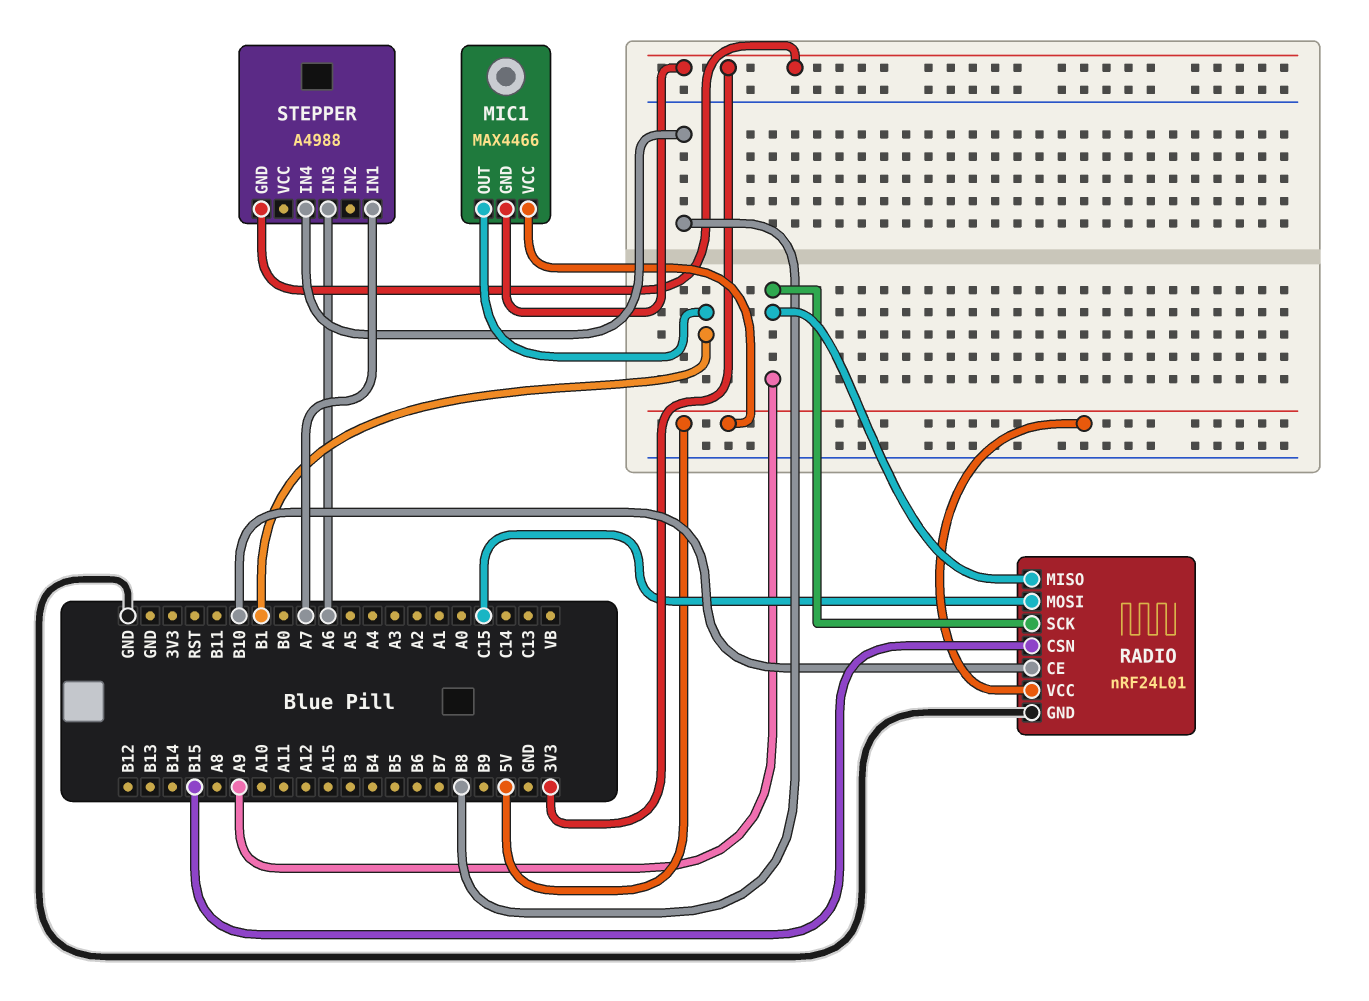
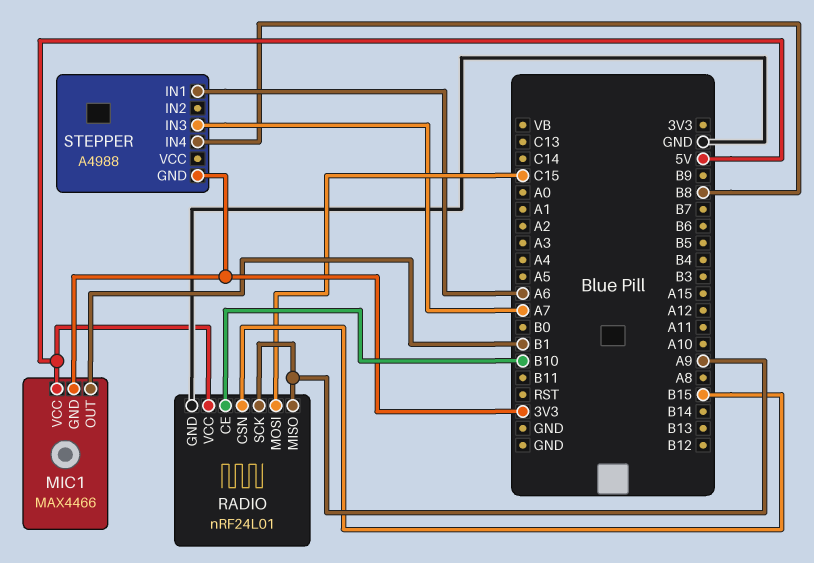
STEPPER pin IN1: A7 -> A6
STEPPER pin IN3: A6 -> A7

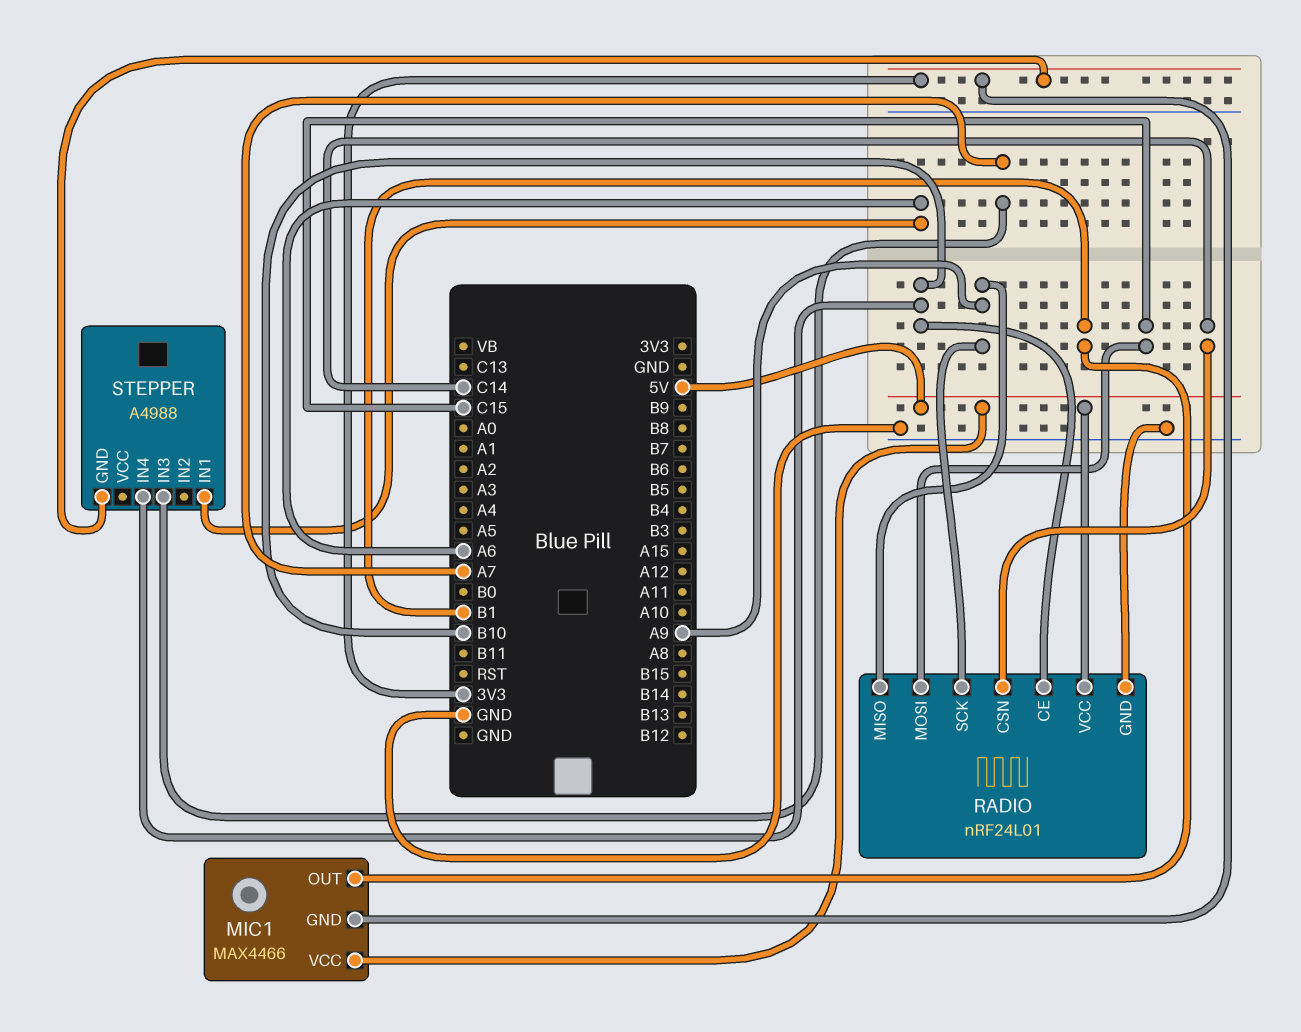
RADIO pin CSN: B15 -> C14
STEPPER pin IN4: B8 -> B10

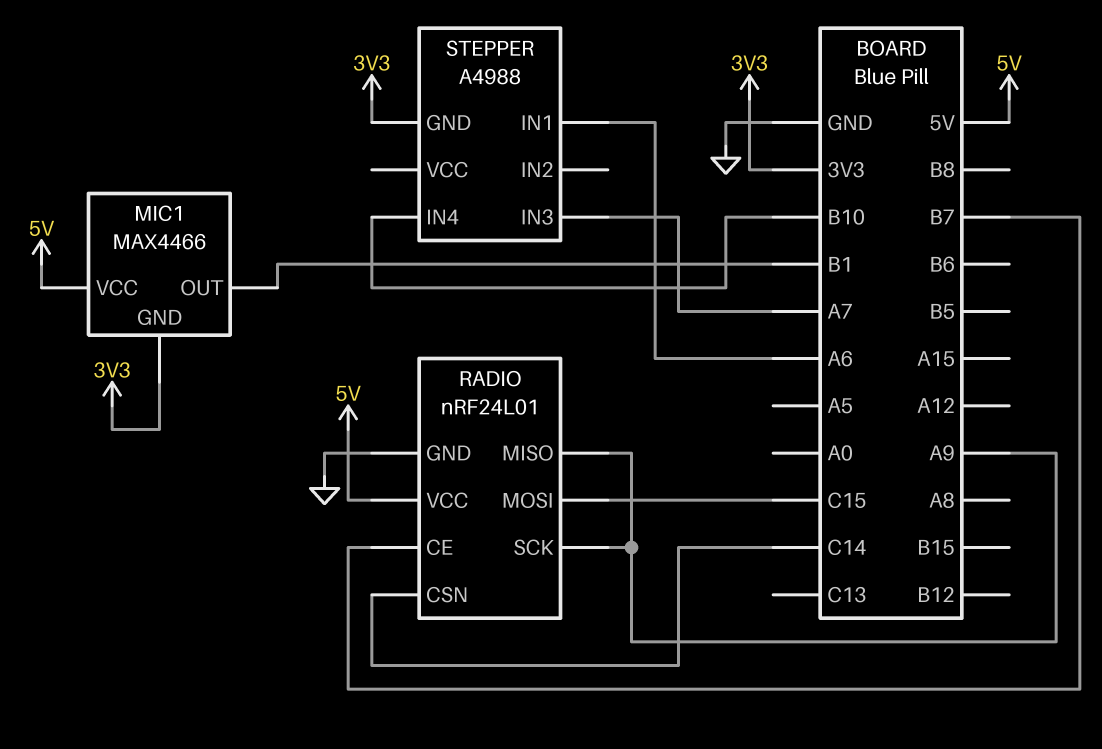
RADIO pin CE: B10 -> B7

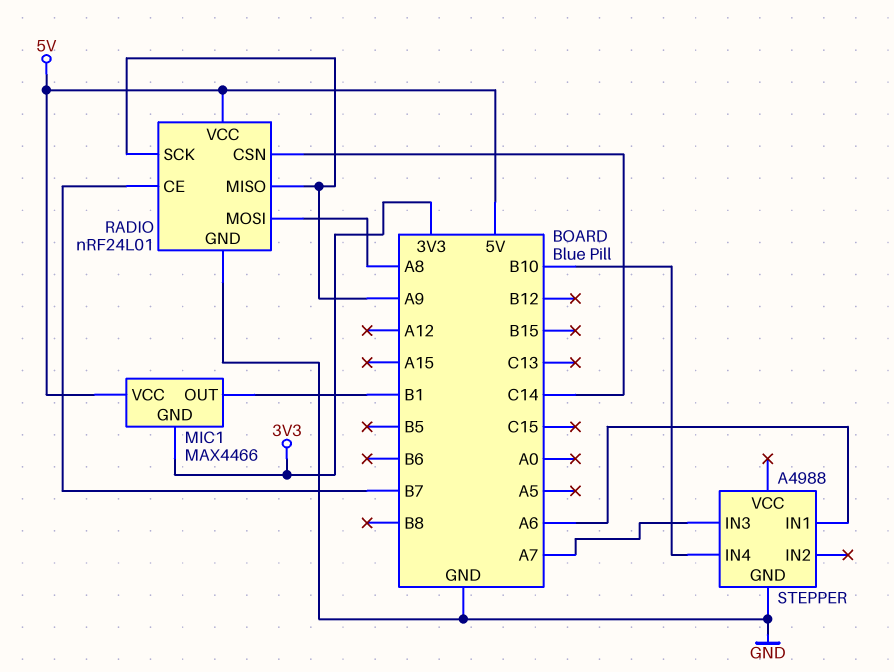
RADIO pin MOSI: C15 -> A8
STEPPER pin GND: 3V3 -> GND

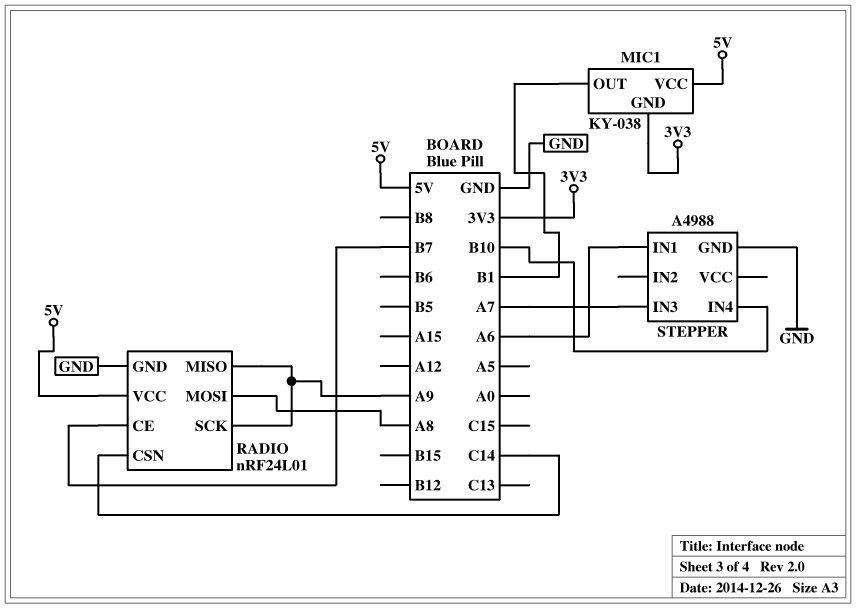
MIC1: MAX4466 -> KY-038

